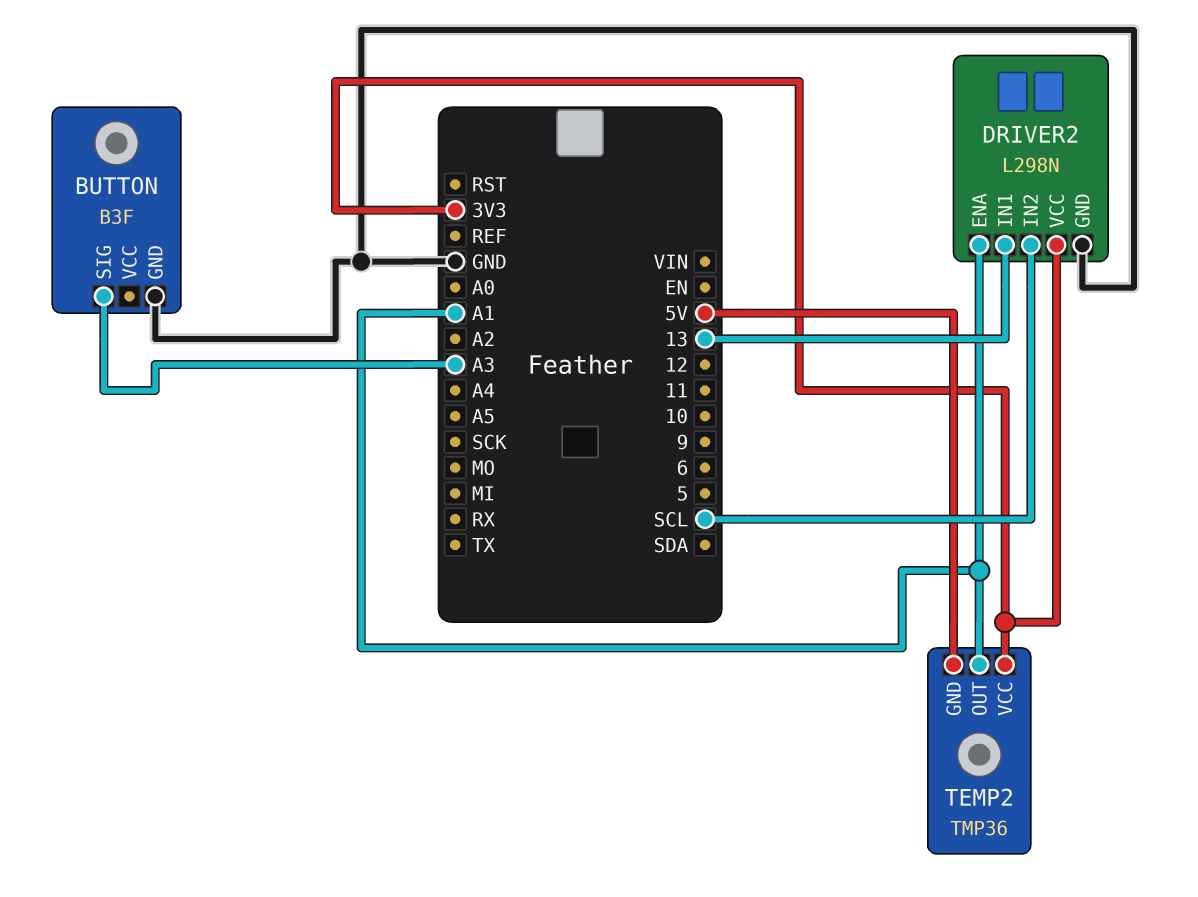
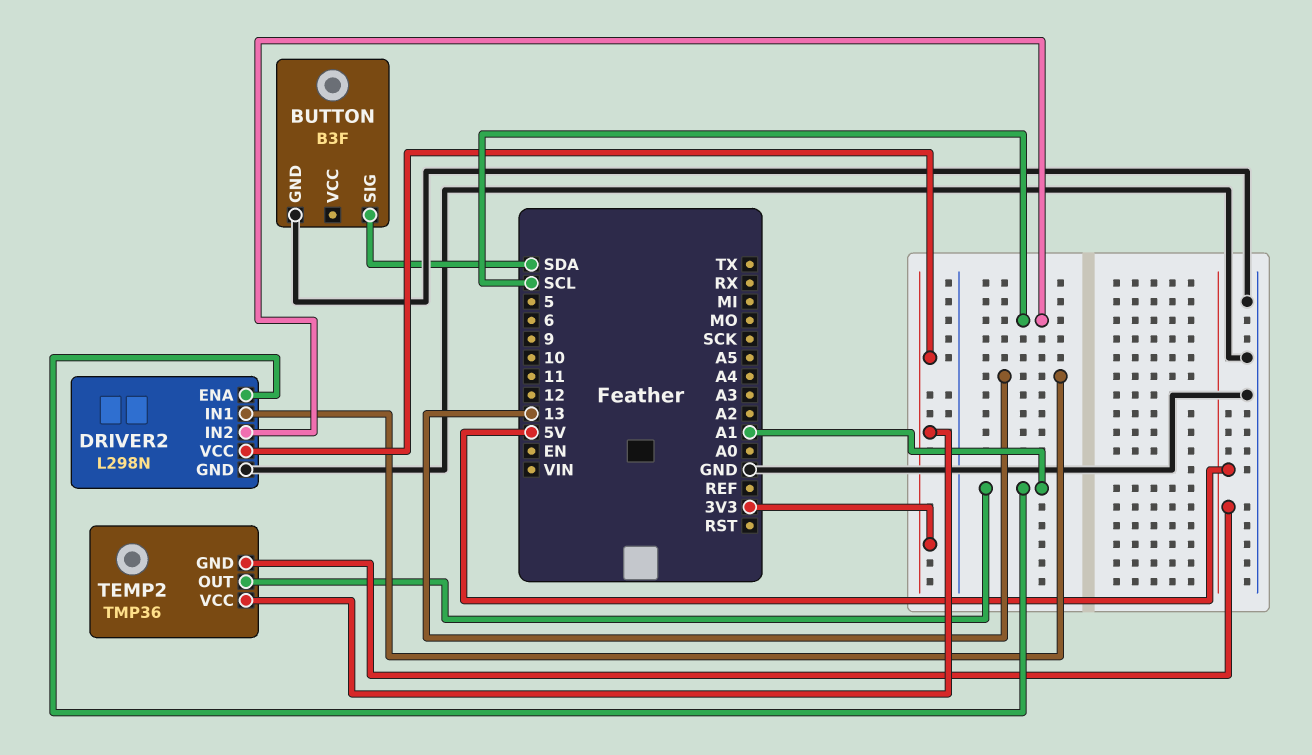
BUTTON pin SIG: A3 -> SDA

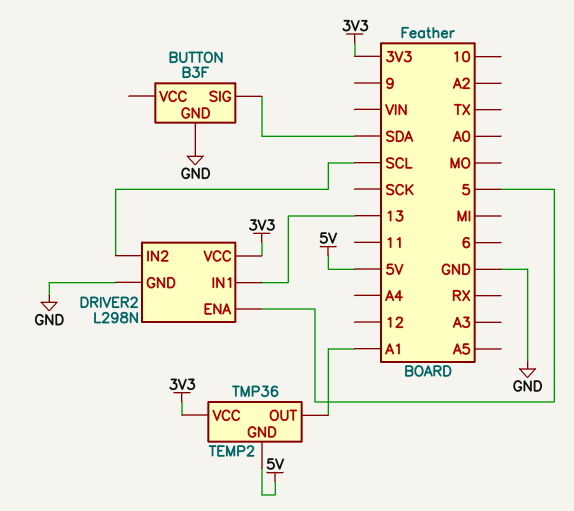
DRIVER2 pin ENA: A1 -> 5

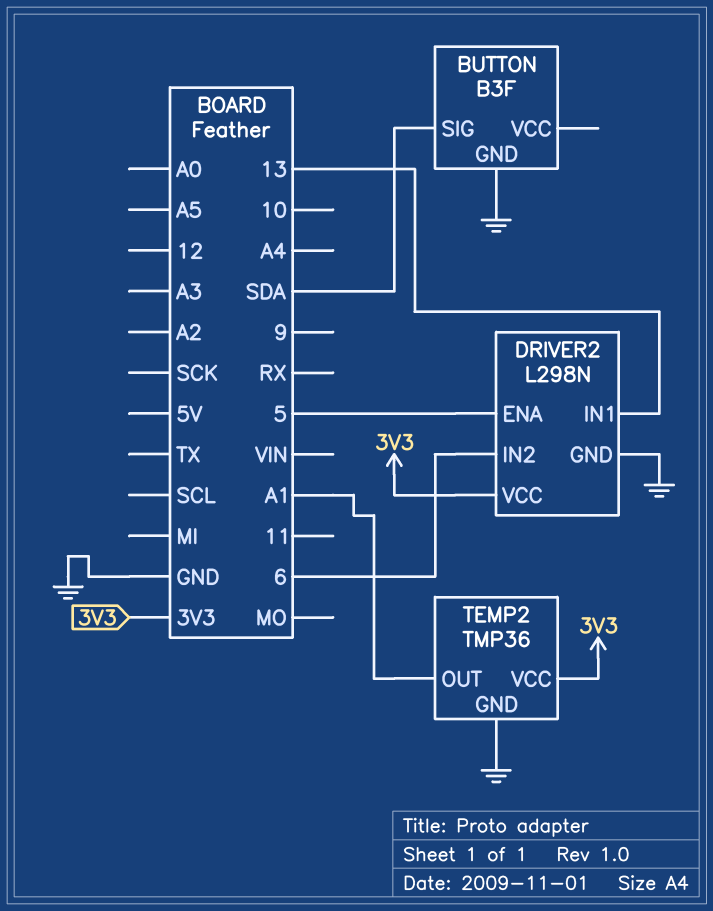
DRIVER2 pin IN2: SCL -> 6
TEMP2 pin GND: 5V -> GND

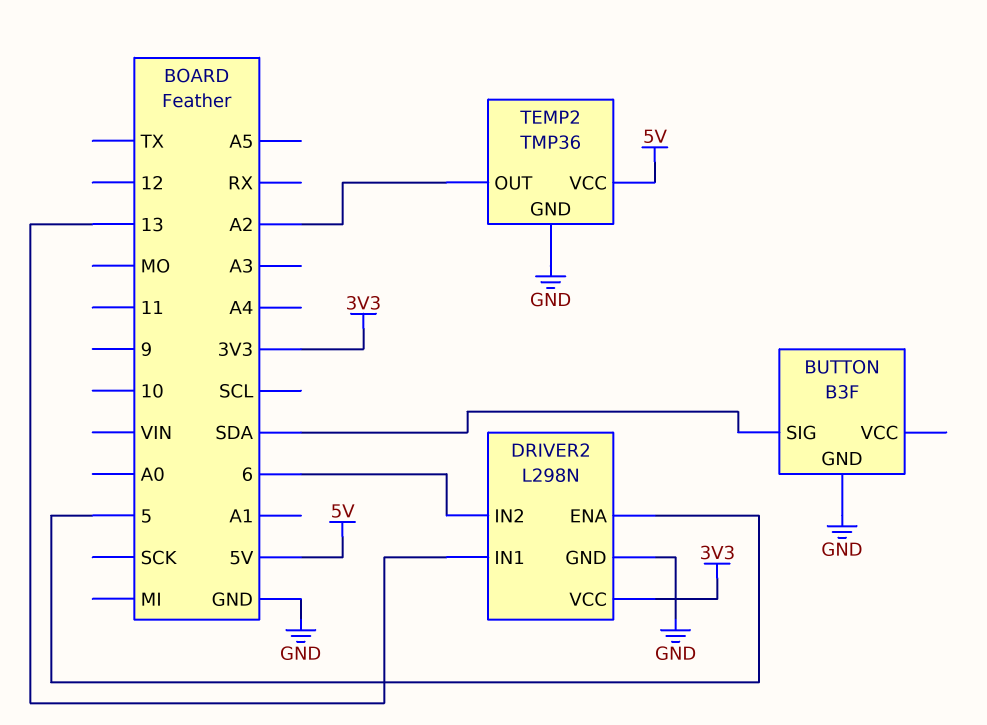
TEMP2 pin OUT: A1 -> A2
TEMP2 pin VCC: 3V3 -> 5V

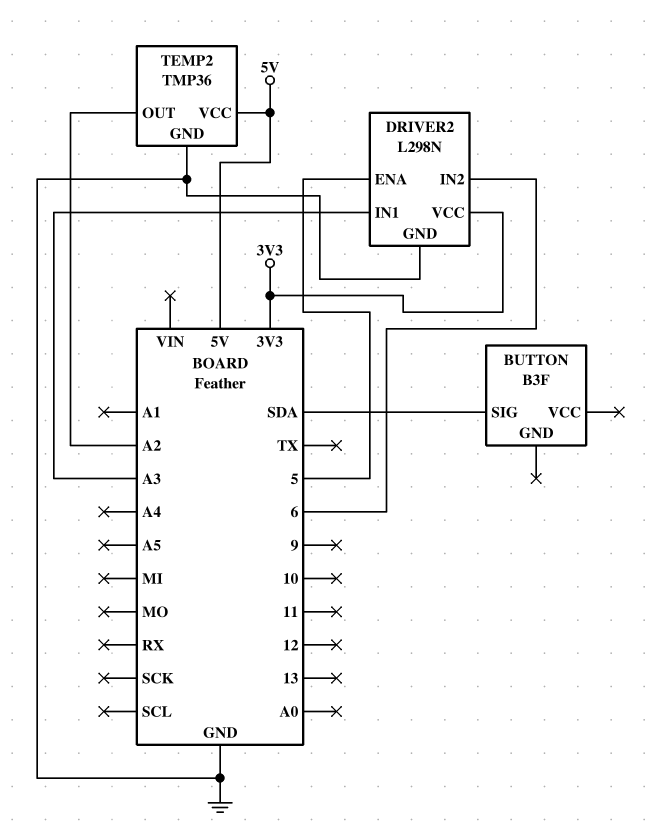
BUTTON pin GND: GND -> none
DRIVER2 pin IN1: 13 -> A3

